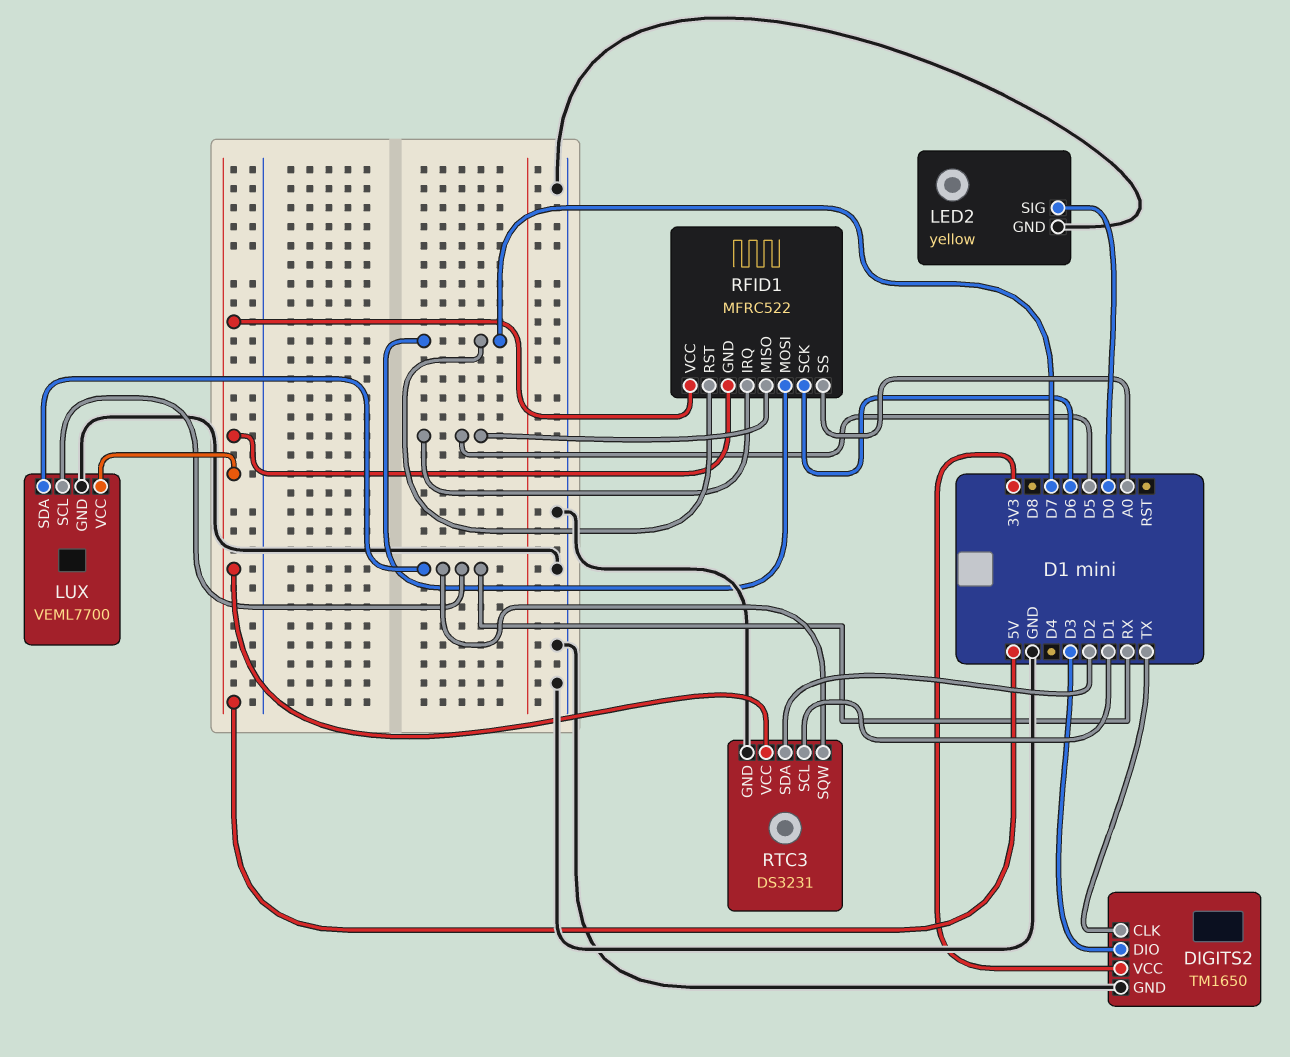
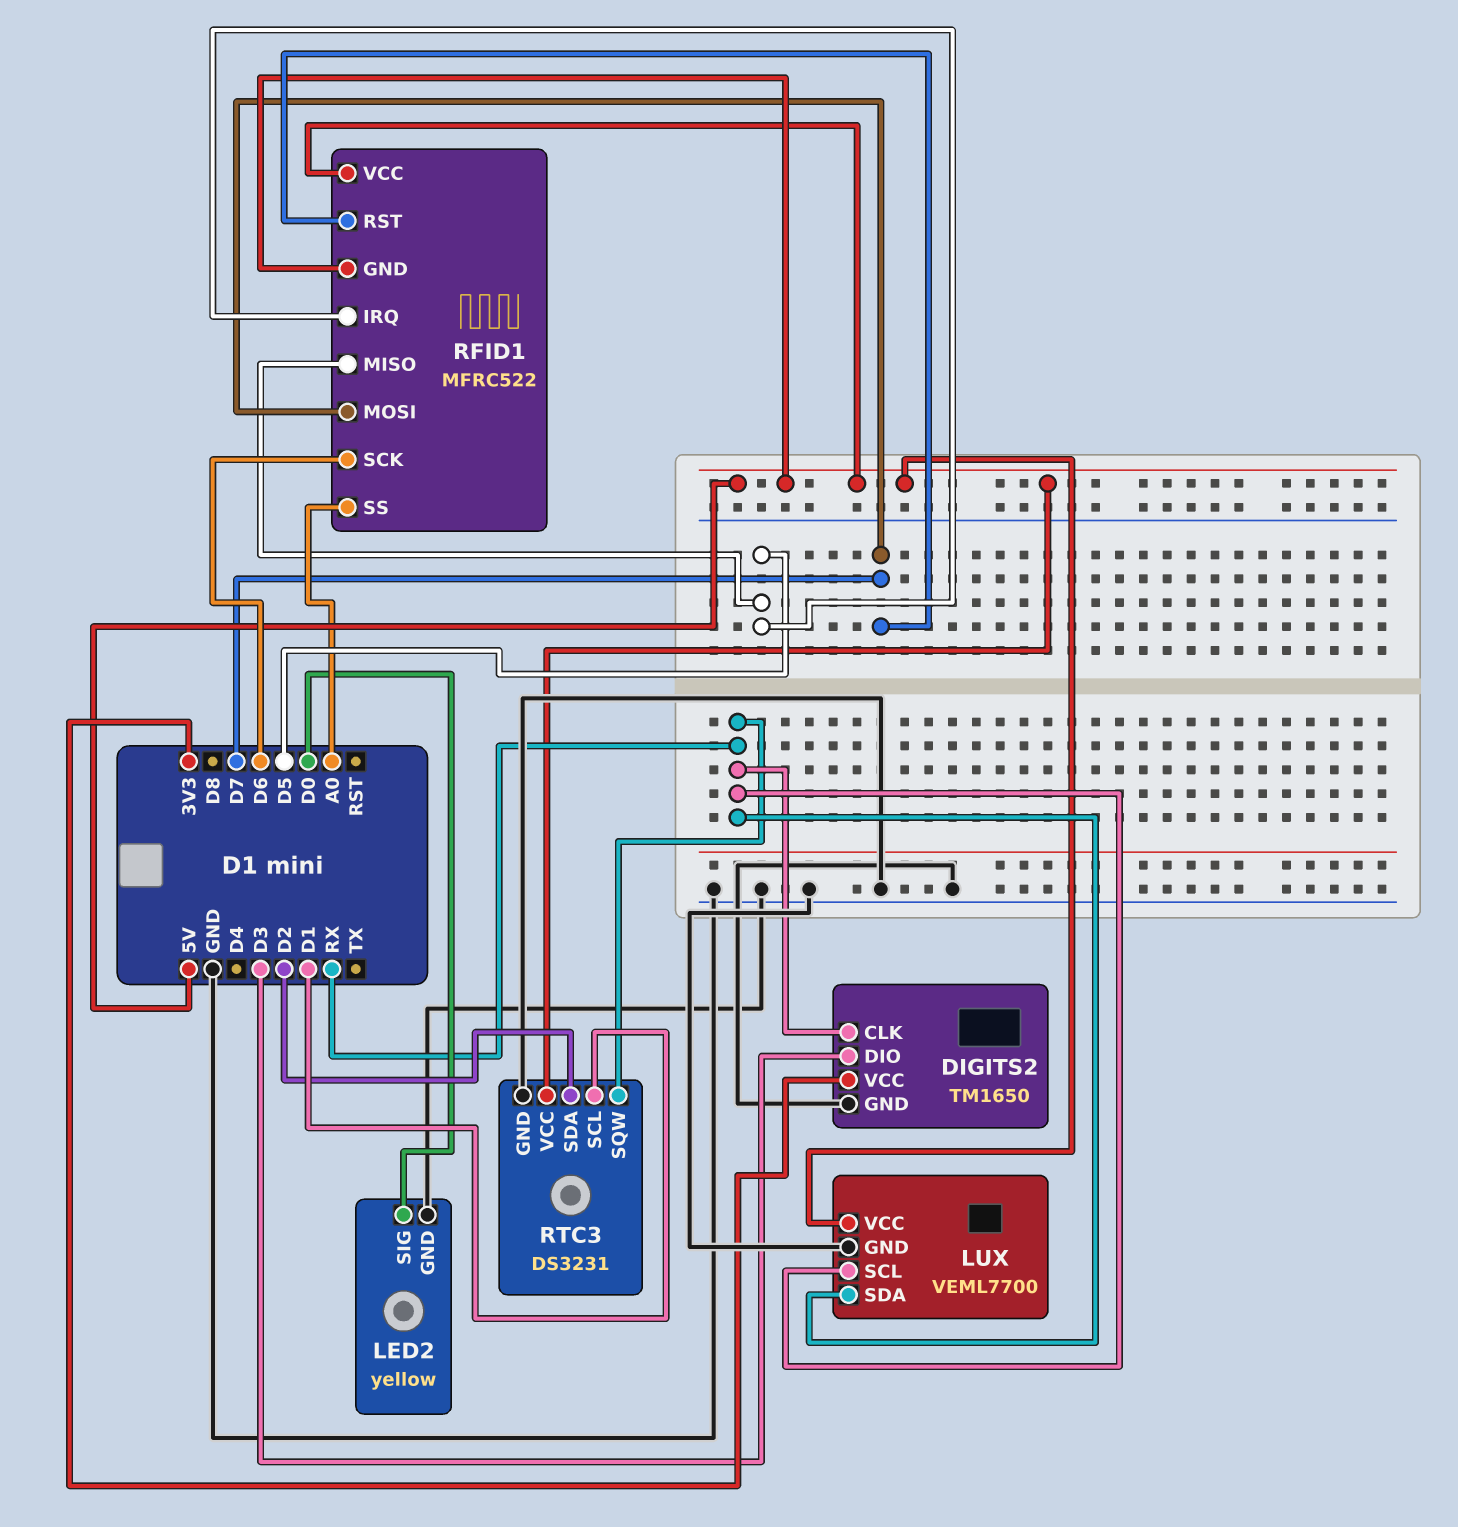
DIGITS2 pin CLK: TX -> RX

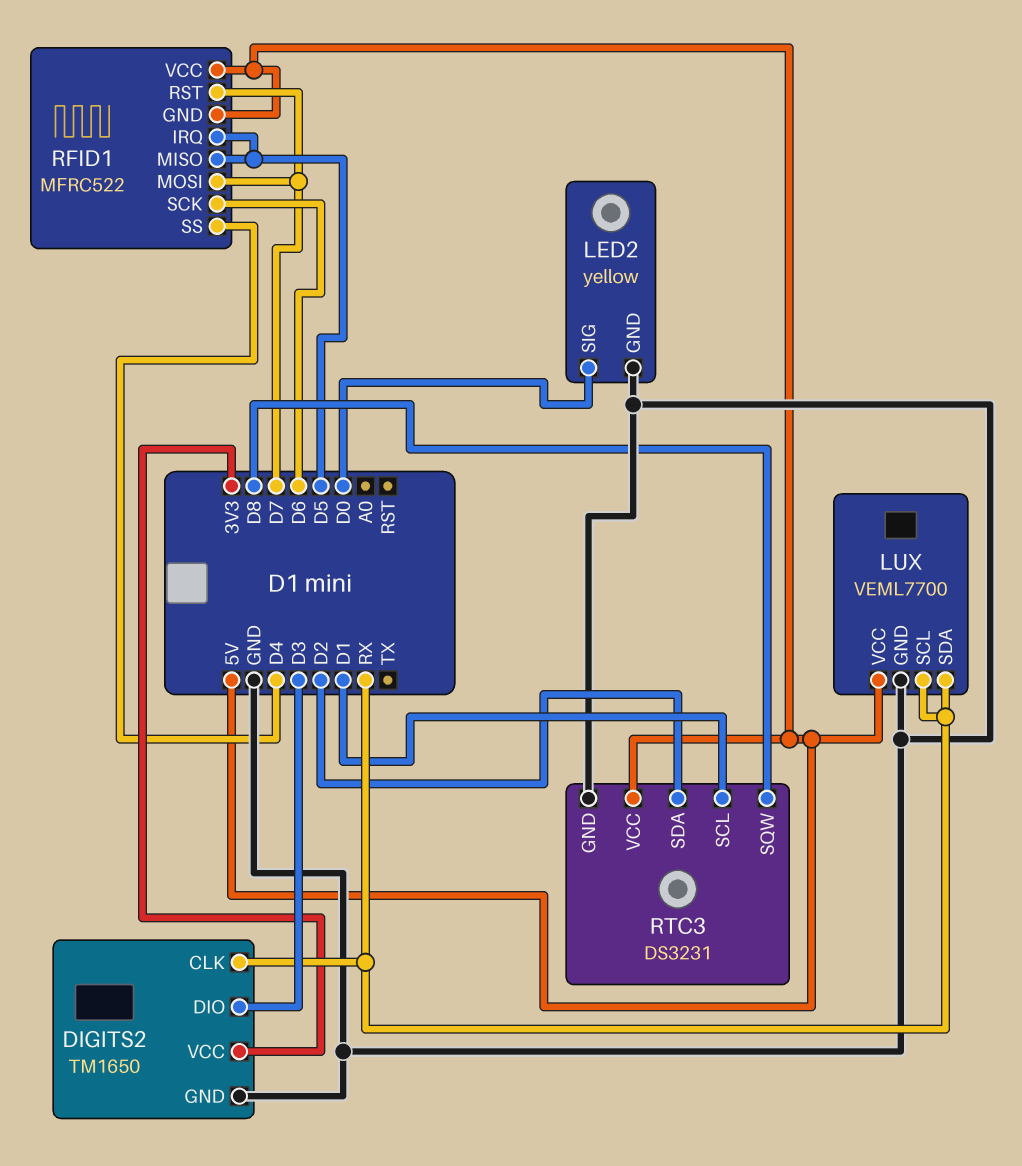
RFID1 pin SS: A0 -> D4
RTC3 pin SQW: RX -> D8

